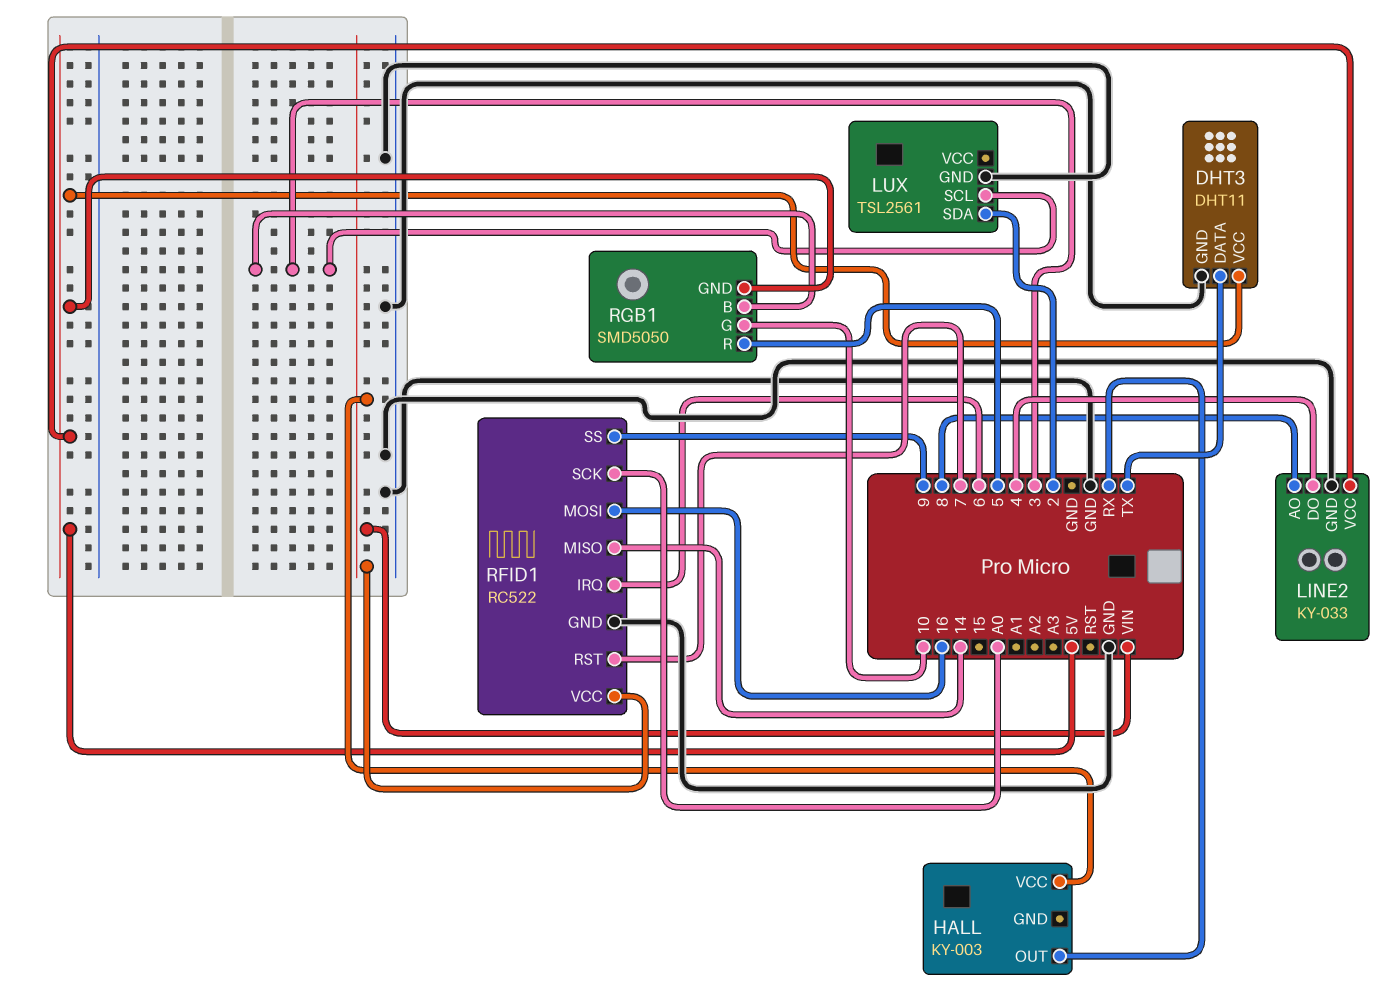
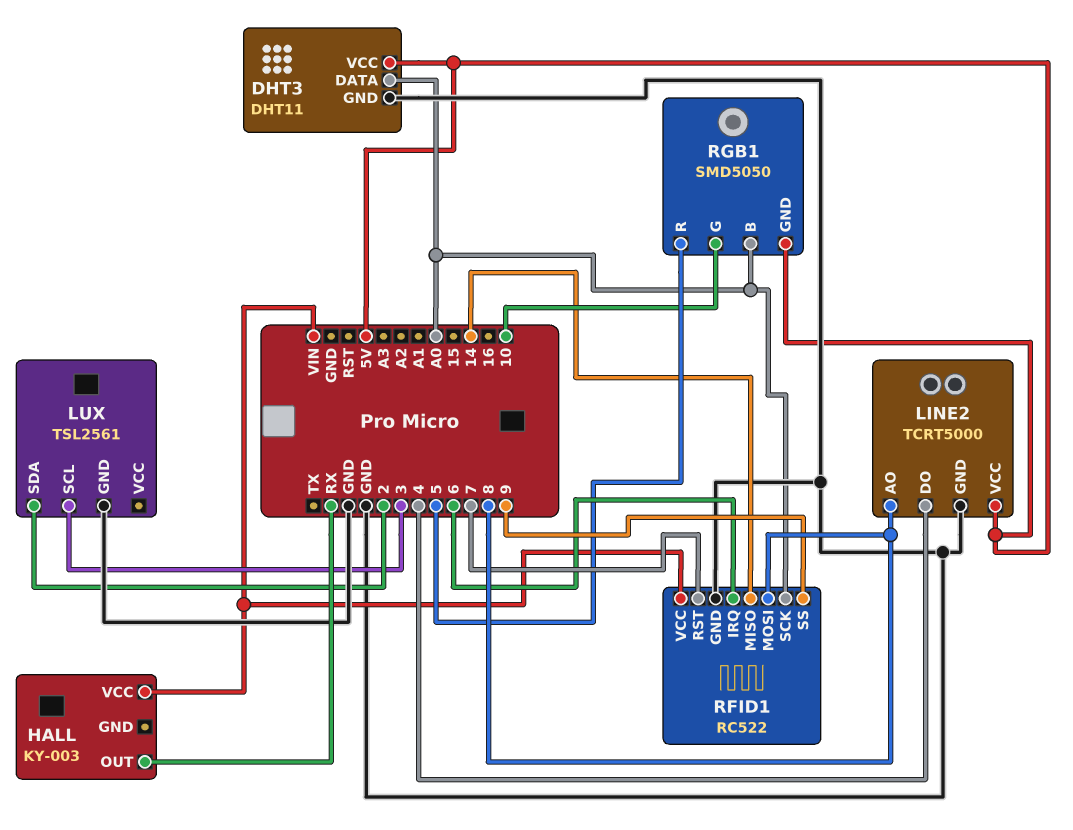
DHT3 pin DATA: TX -> A0
LINE2: KY-033 -> TCRT5000
RFID1 pin MOSI: 16 -> 8
RGB1 pin B: 3 -> A0

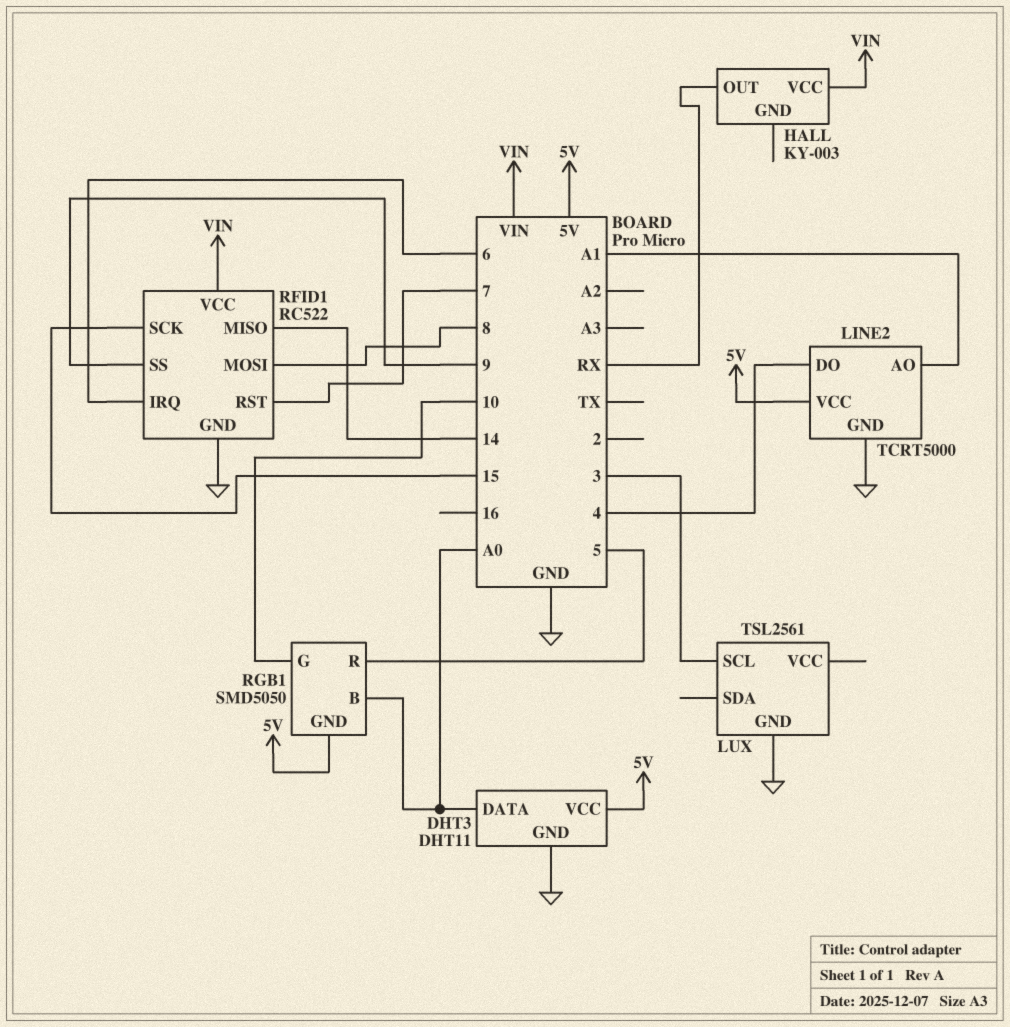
LINE2 pin AO: 8 -> A1
LUX pin SDA: 2 -> none
RFID1 pin SCK: A0 -> 15

